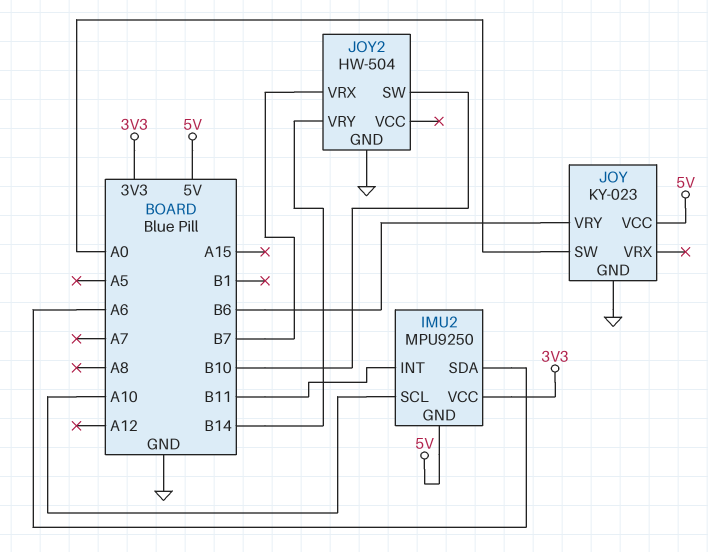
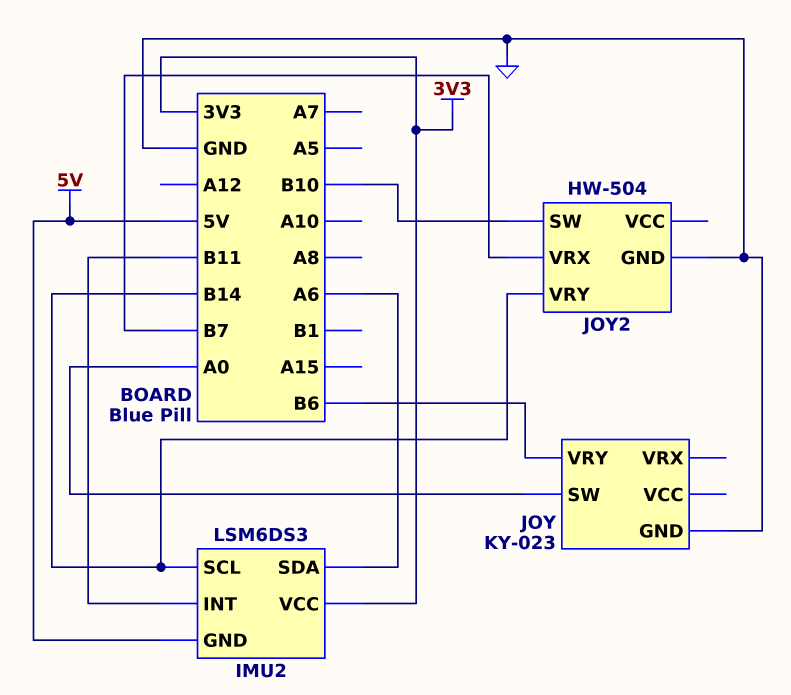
IMU2: MPU9250 -> LSM6DS3
IMU2 pin SCL: A10 -> B14
JOY pin VCC: 5V -> none

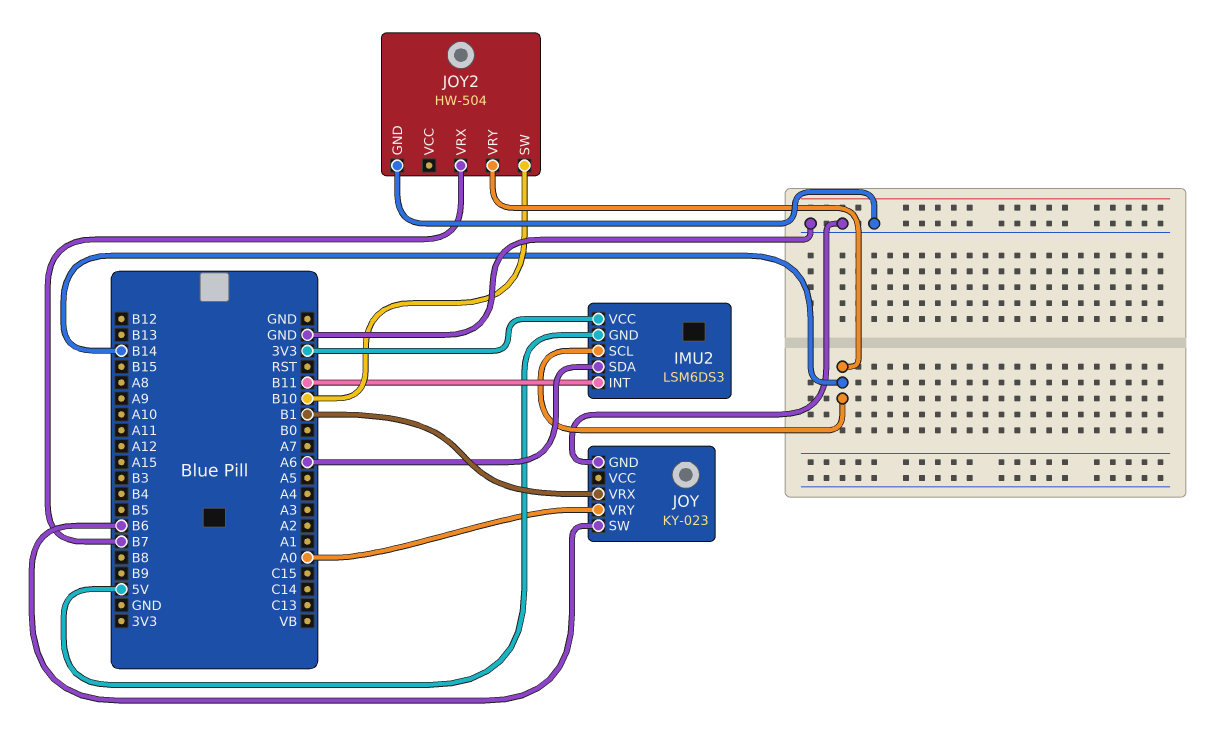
JOY pin SW: A0 -> B6
JOY pin VRX: none -> B1
JOY pin VRY: B6 -> A0

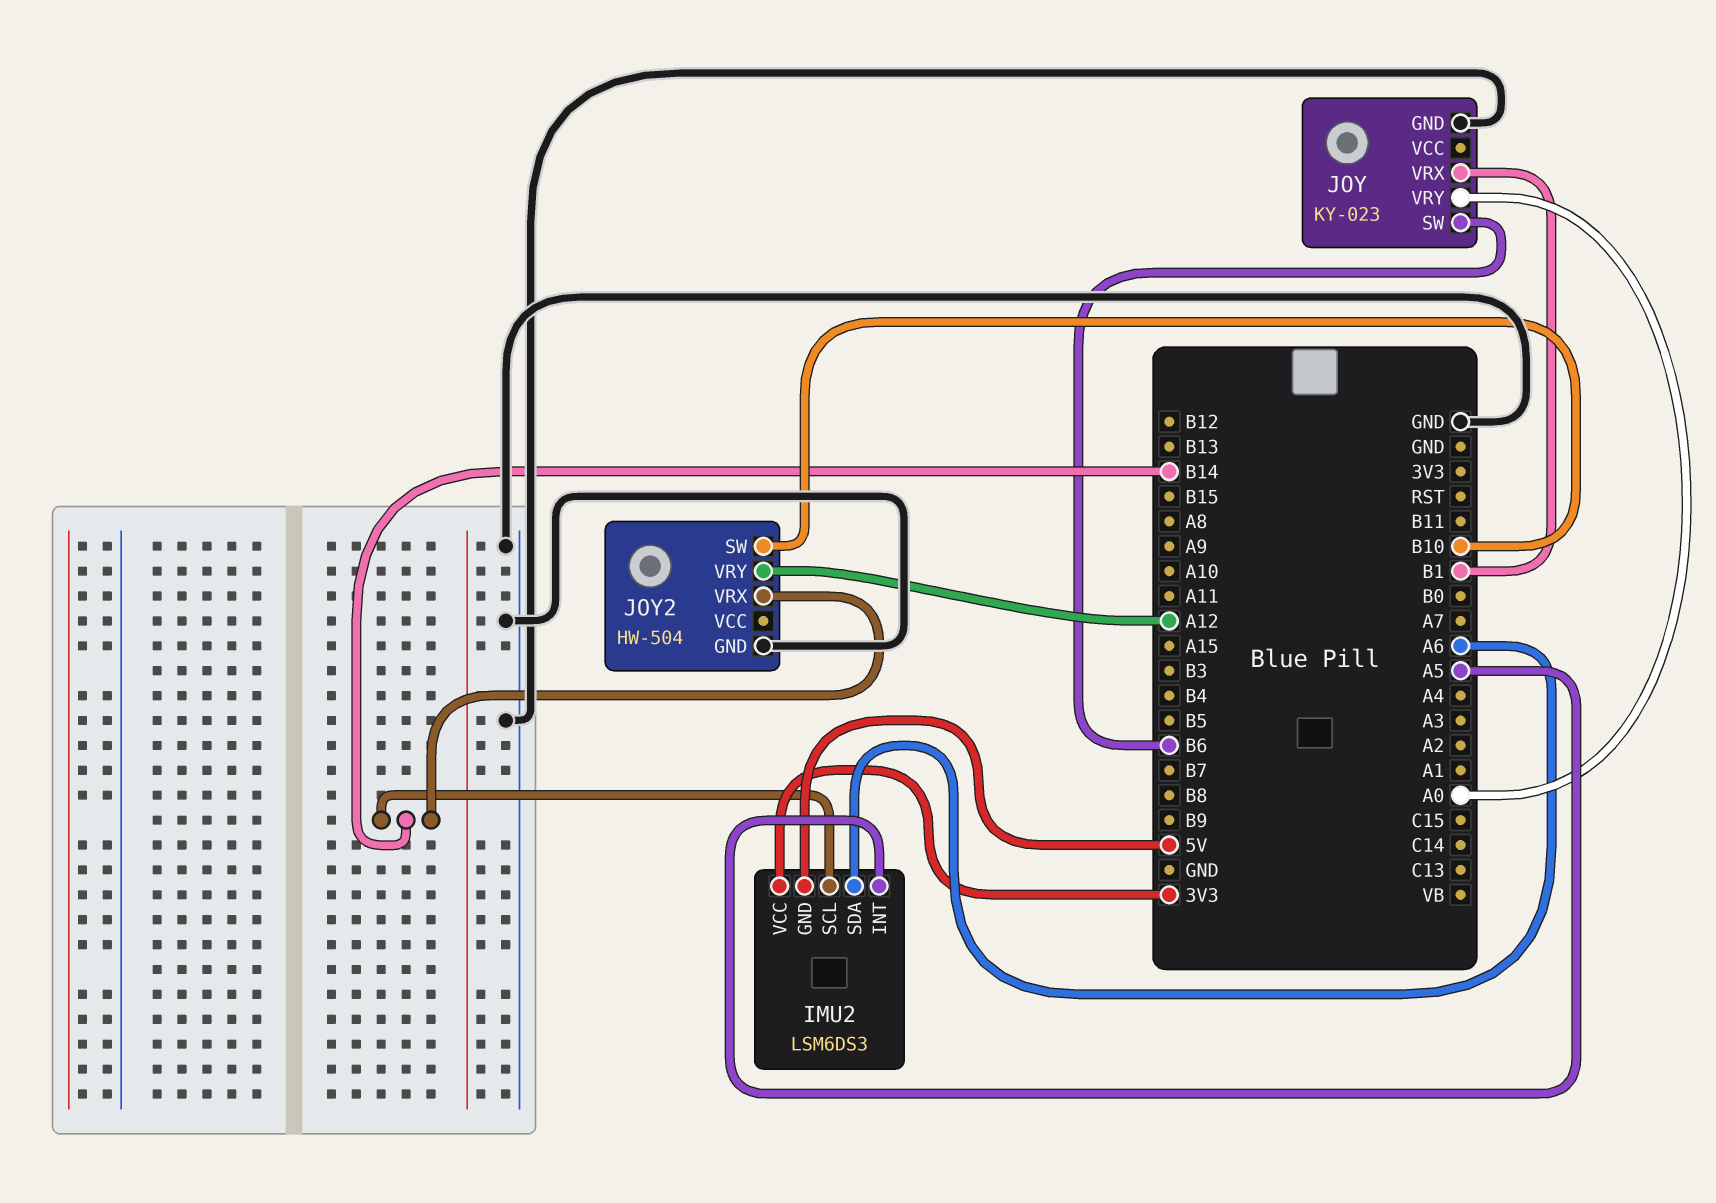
IMU2 pin INT: B11 -> A5
JOY2 pin VRX: B7 -> B14
JOY2 pin VRY: B14 -> A12

